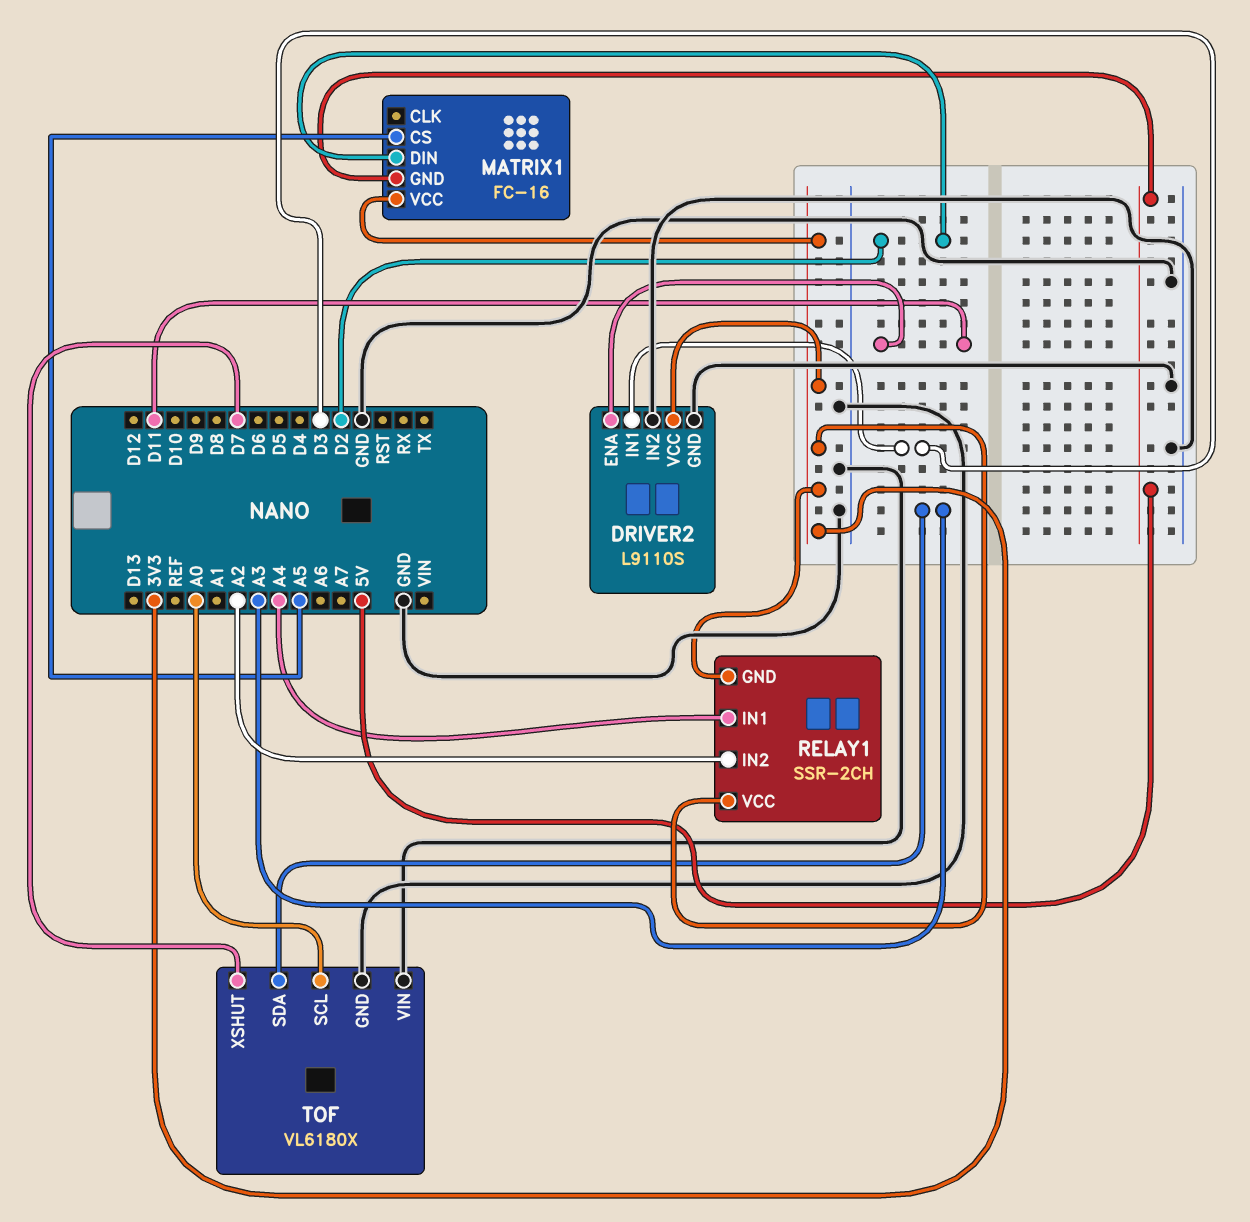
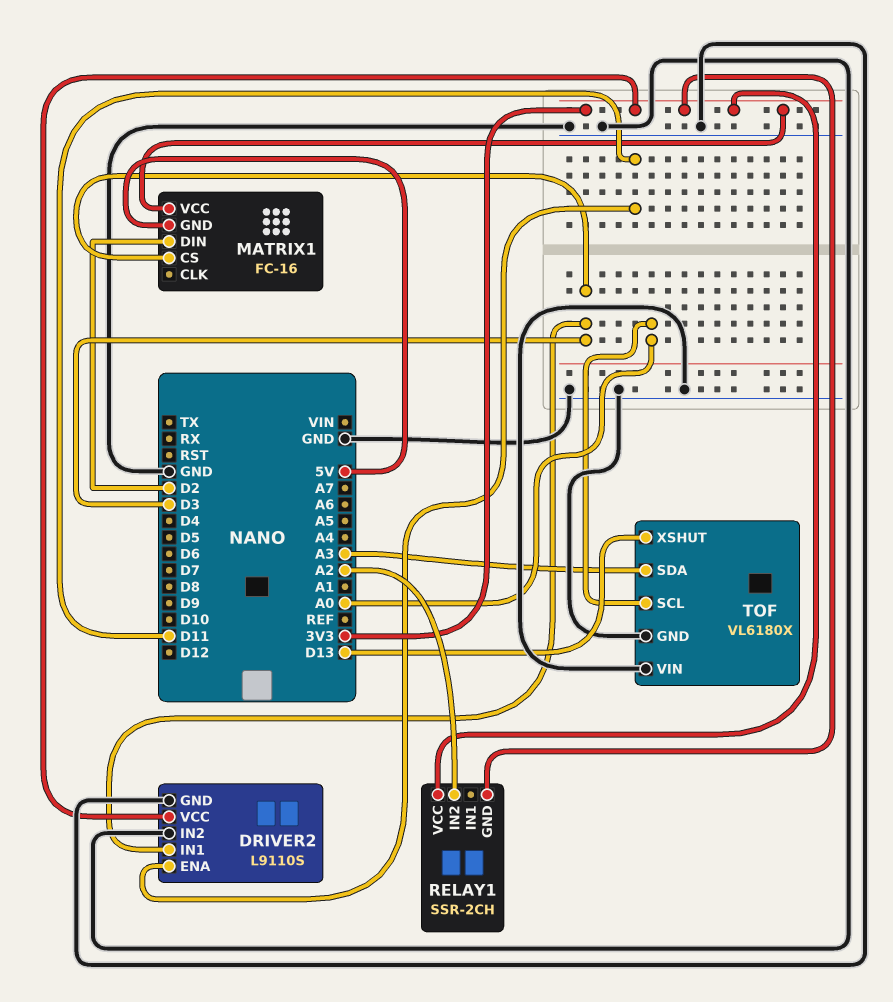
MATRIX1 pin CS: A5 -> D3
RELAY1 pin IN1: A4 -> none
TOF pin XSHUT: D7 -> D13

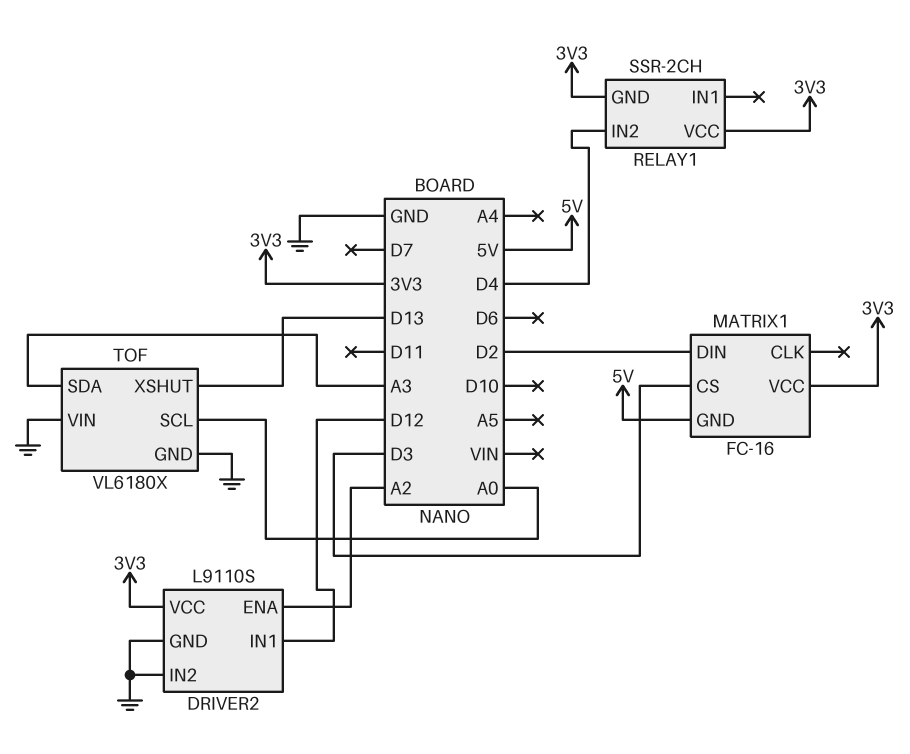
DRIVER2 pin ENA: D11 -> A2
DRIVER2 pin IN1: D3 -> D12
RELAY1 pin IN2: A2 -> D4

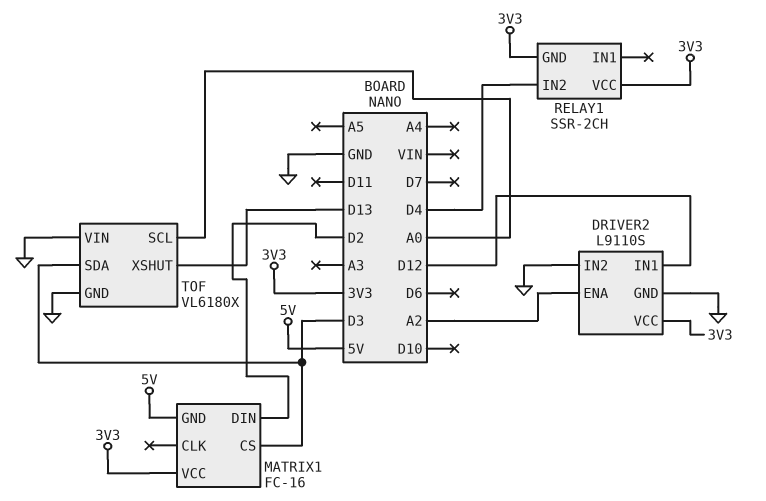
TOF pin SDA: A3 -> D3

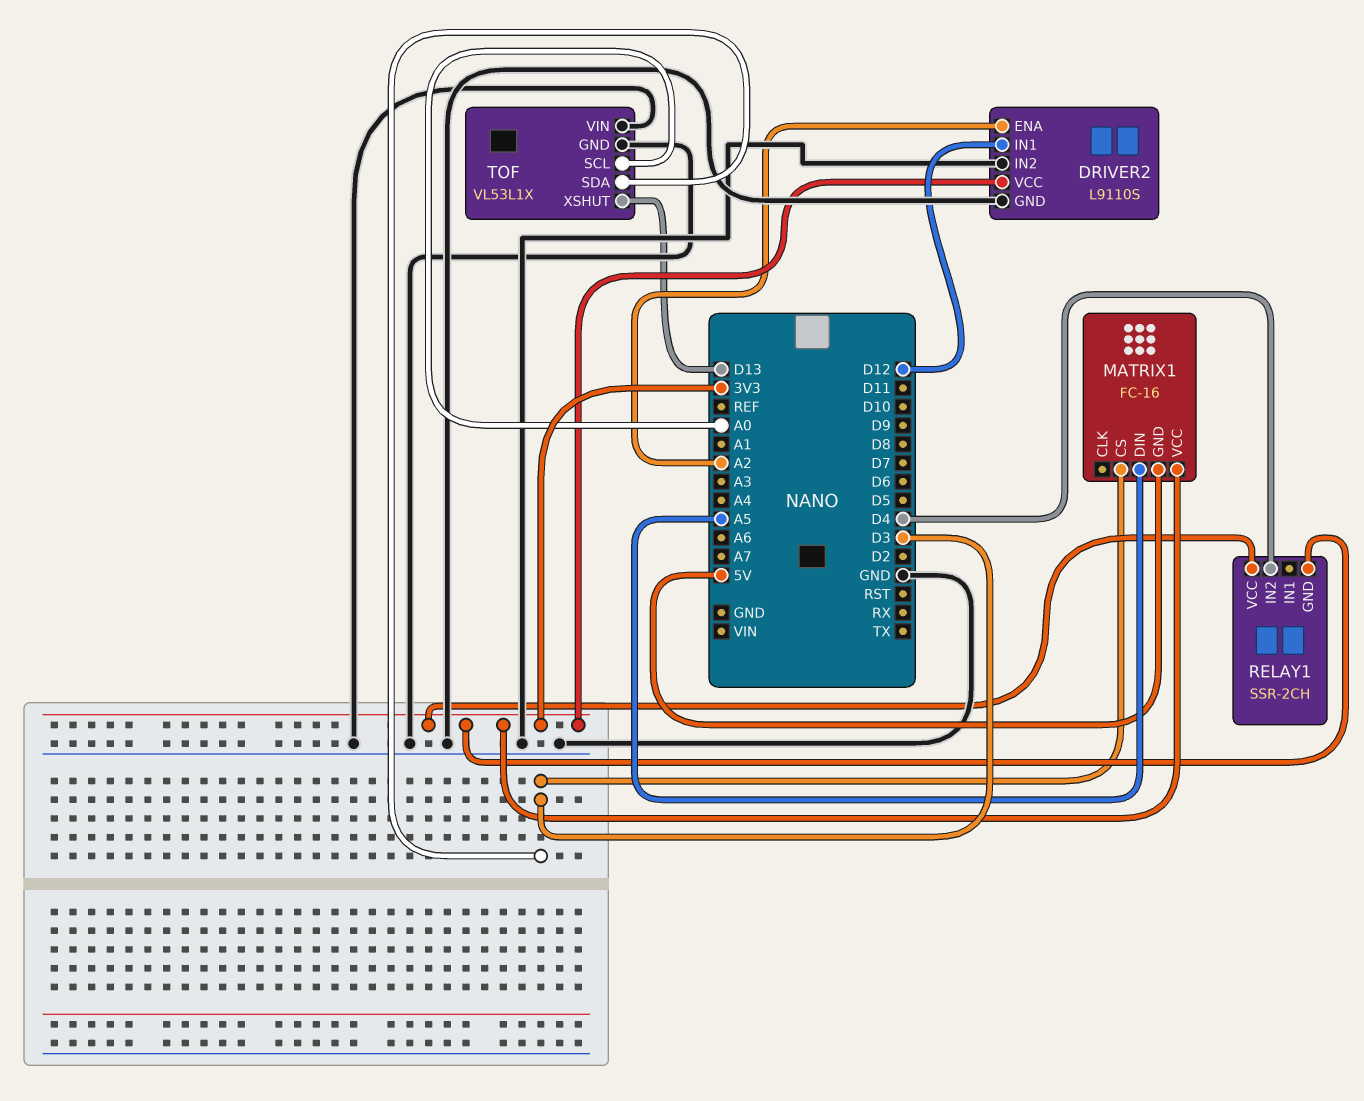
MATRIX1 pin DIN: D2 -> A5
TOF: VL6180X -> VL53L1X

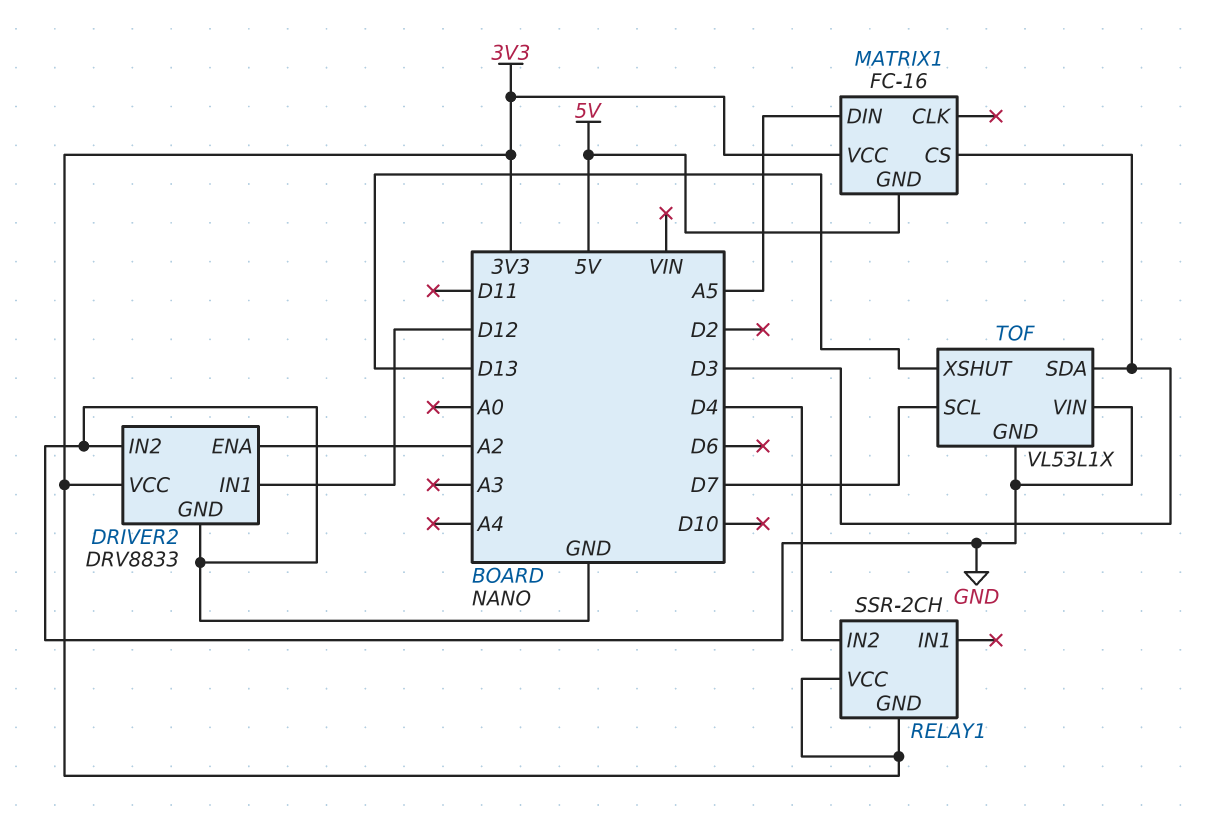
DRIVER2: L9110S -> DRV8833
TOF pin SCL: A0 -> D7

